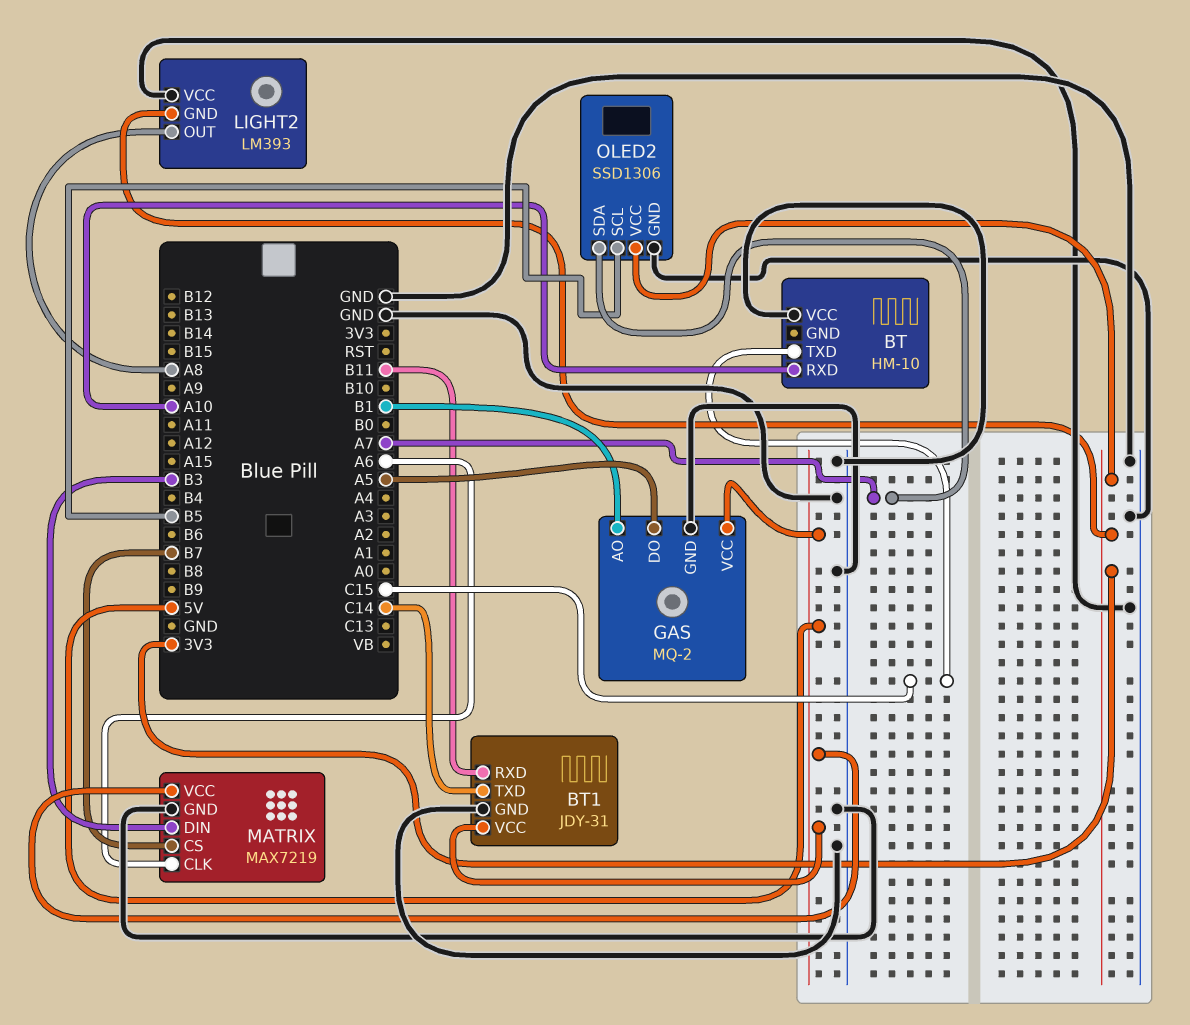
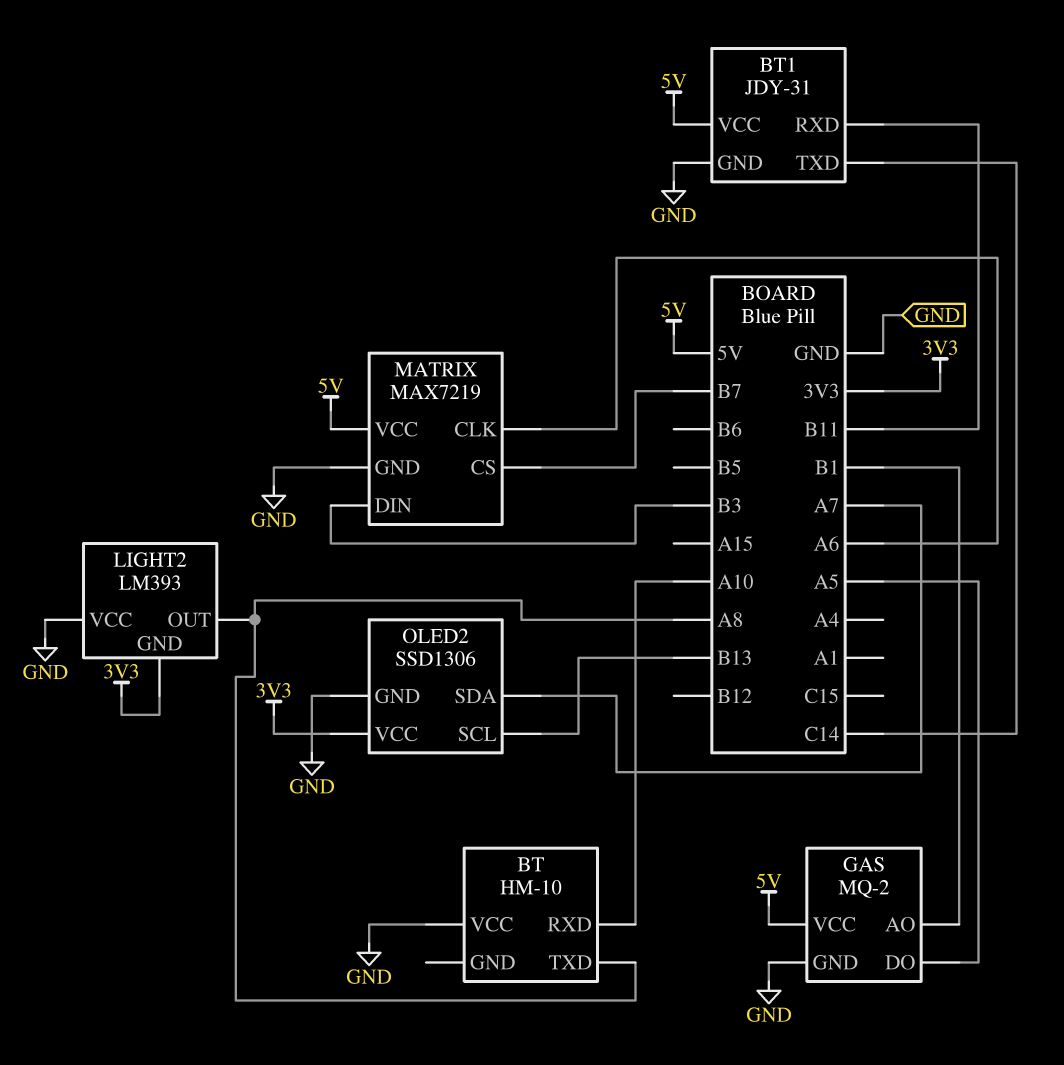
BT pin TXD: C15 -> A8
OLED2 pin SCL: B5 -> B13

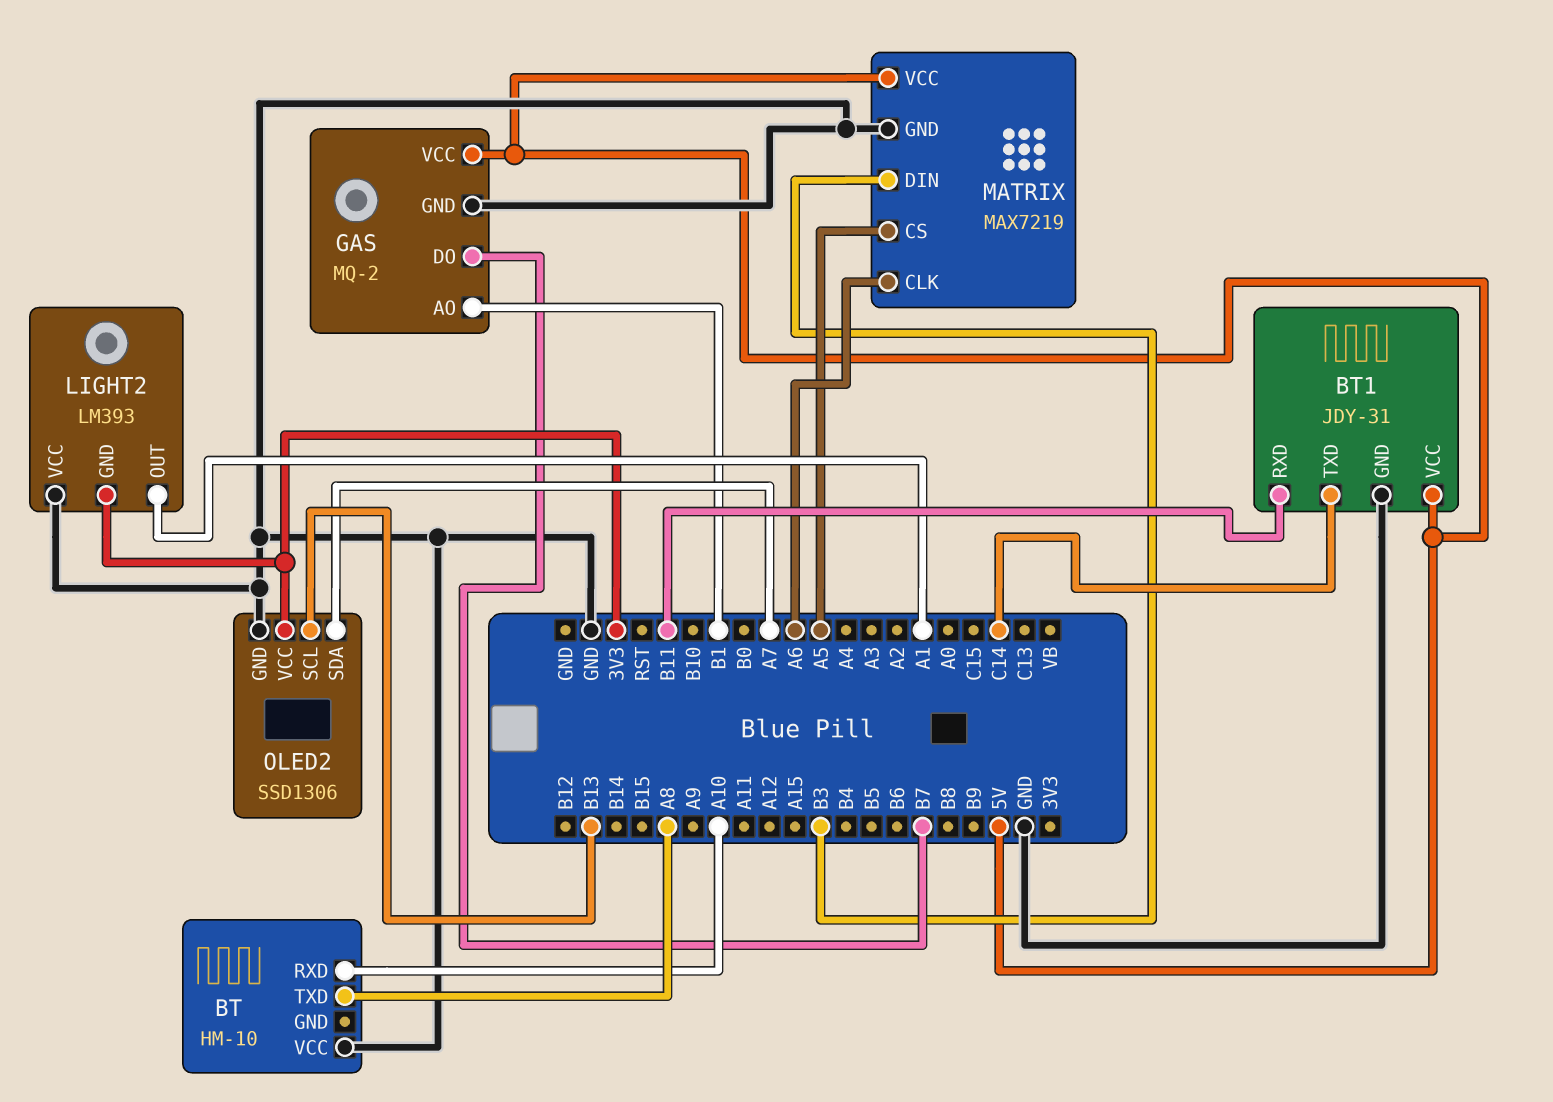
GAS pin DO: A5 -> B7
LIGHT2 pin OUT: A8 -> A1
MATRIX pin CS: B7 -> A5

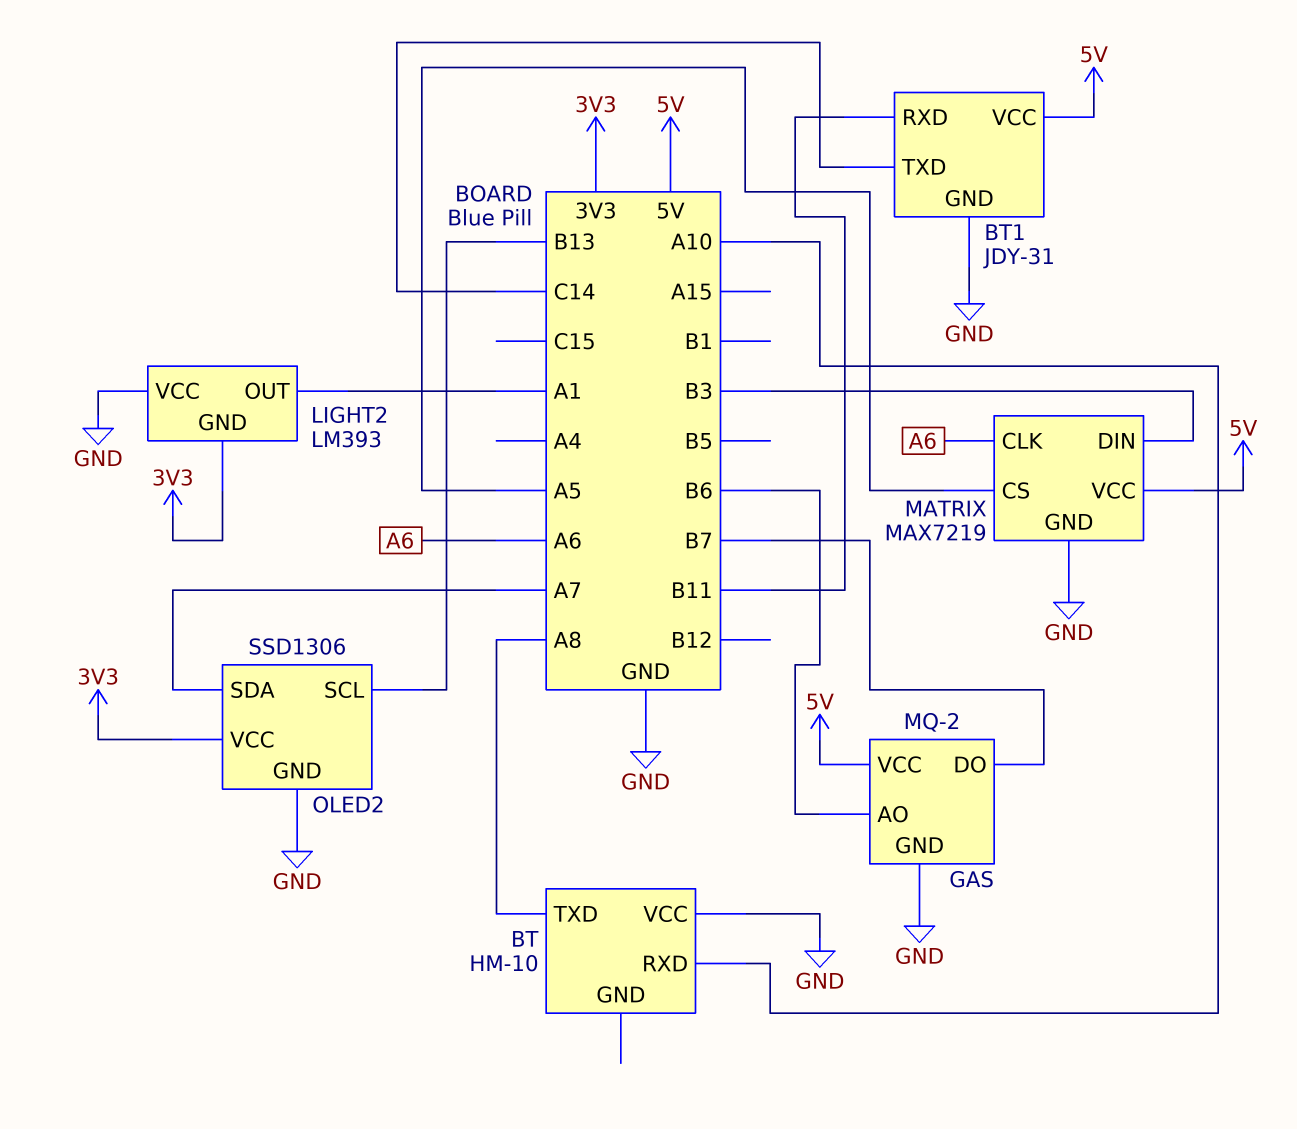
GAS pin AO: B1 -> B6

